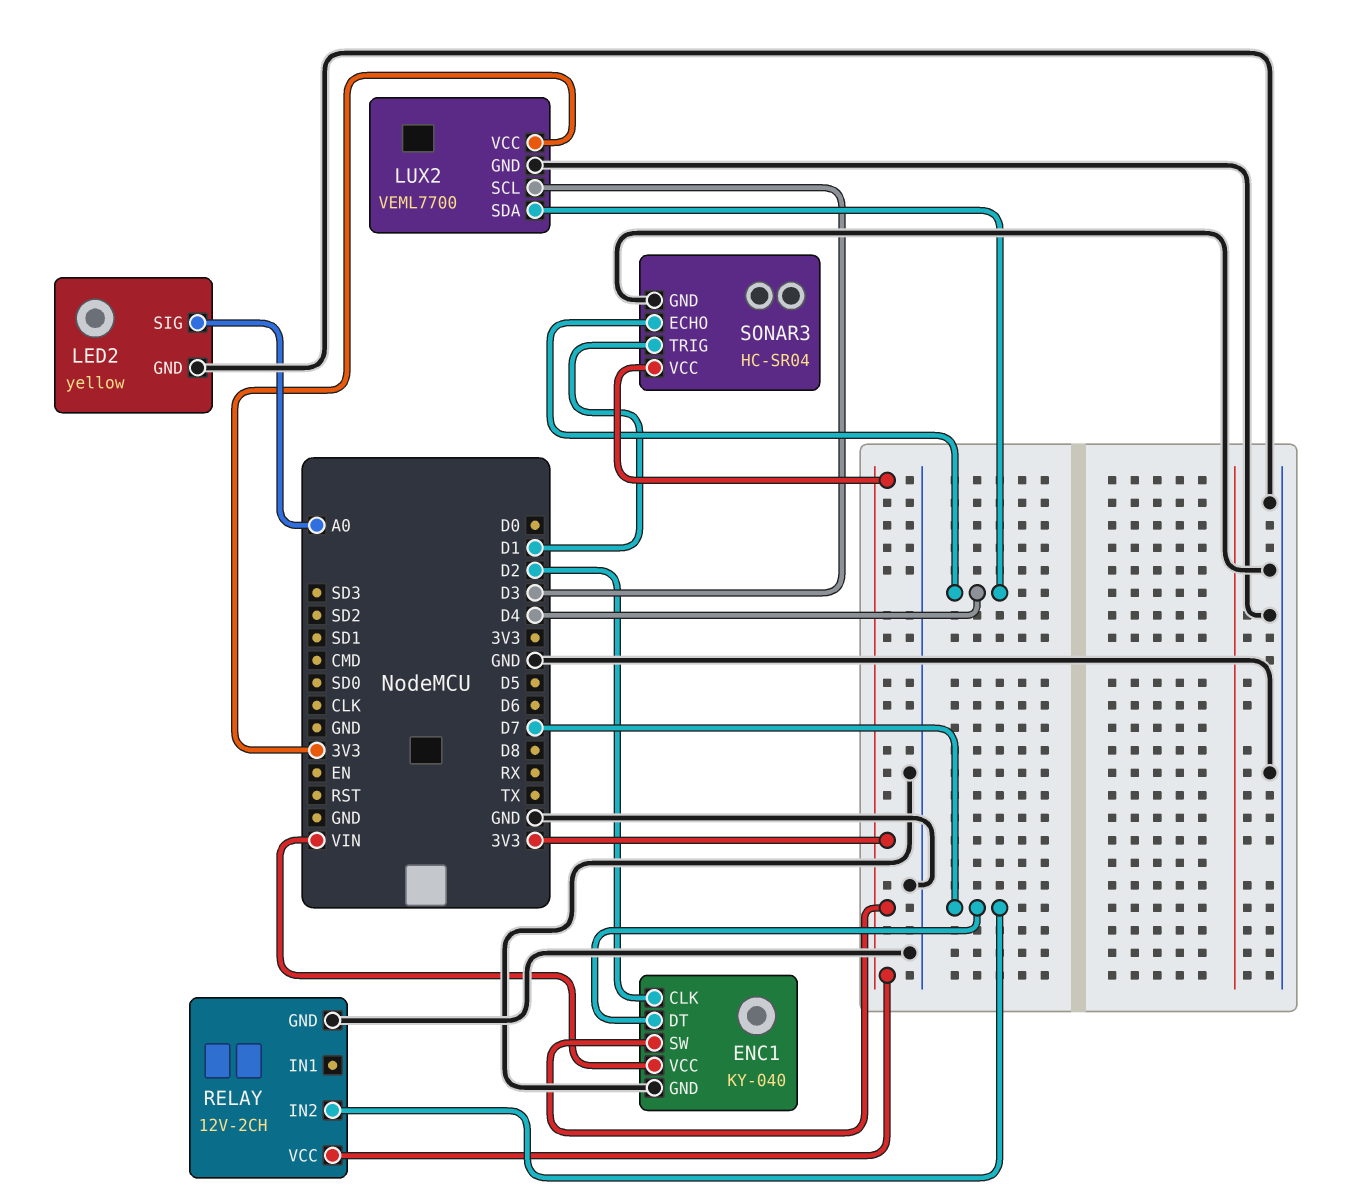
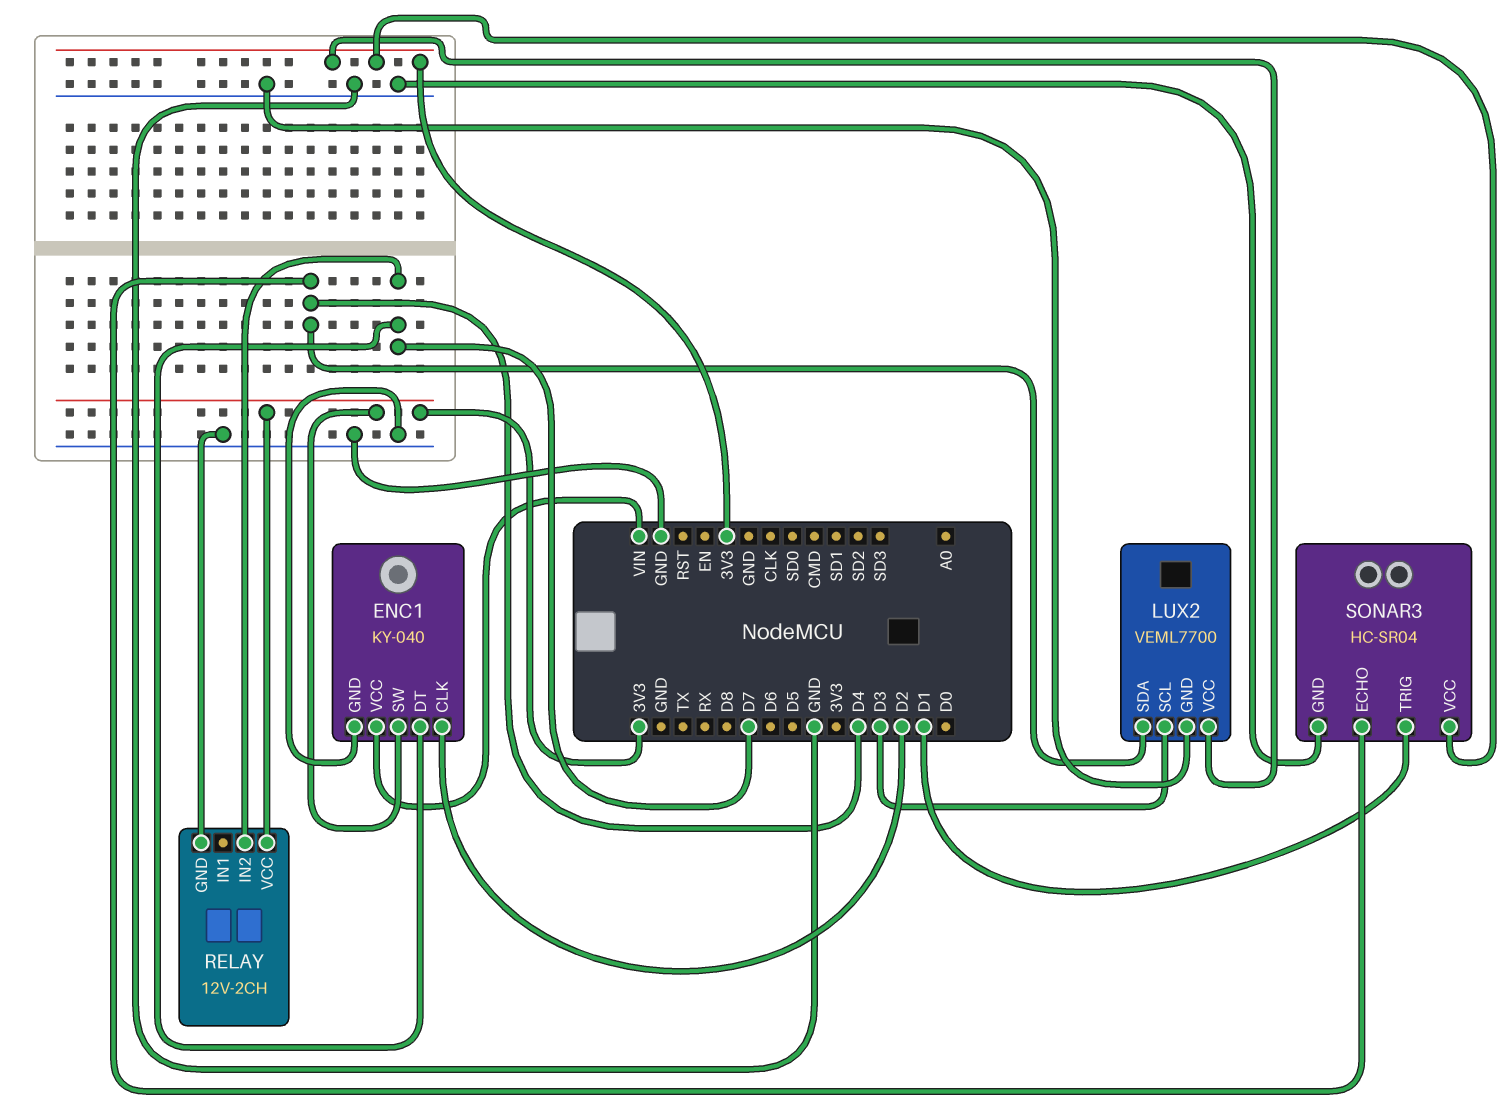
LED2: yellow -> none
LED2 pin GND: GND -> none
LED2 pin SIG: A0 -> none

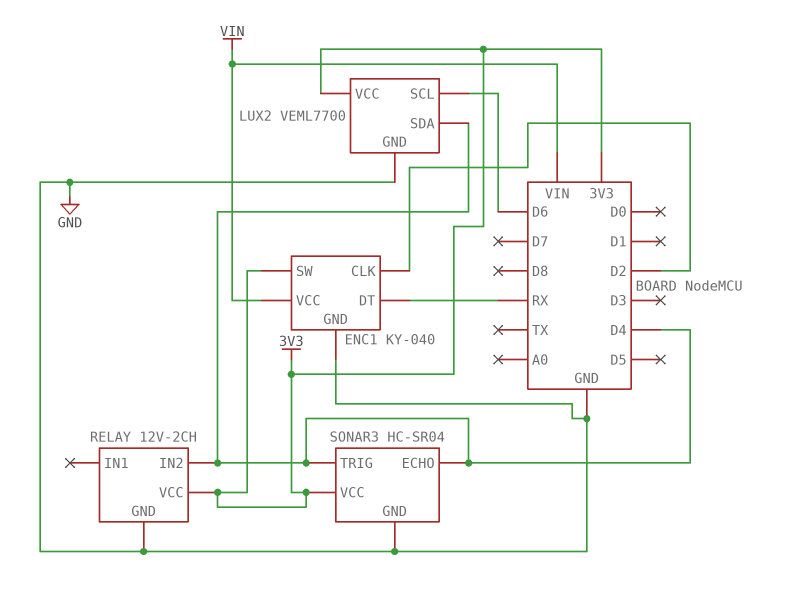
ENC1 pin DT: D7 -> RX
LUX2 pin SCL: D3 -> D6
RELAY pin IN2: D7 -> D4
SONAR3 pin TRIG: D1 -> D4

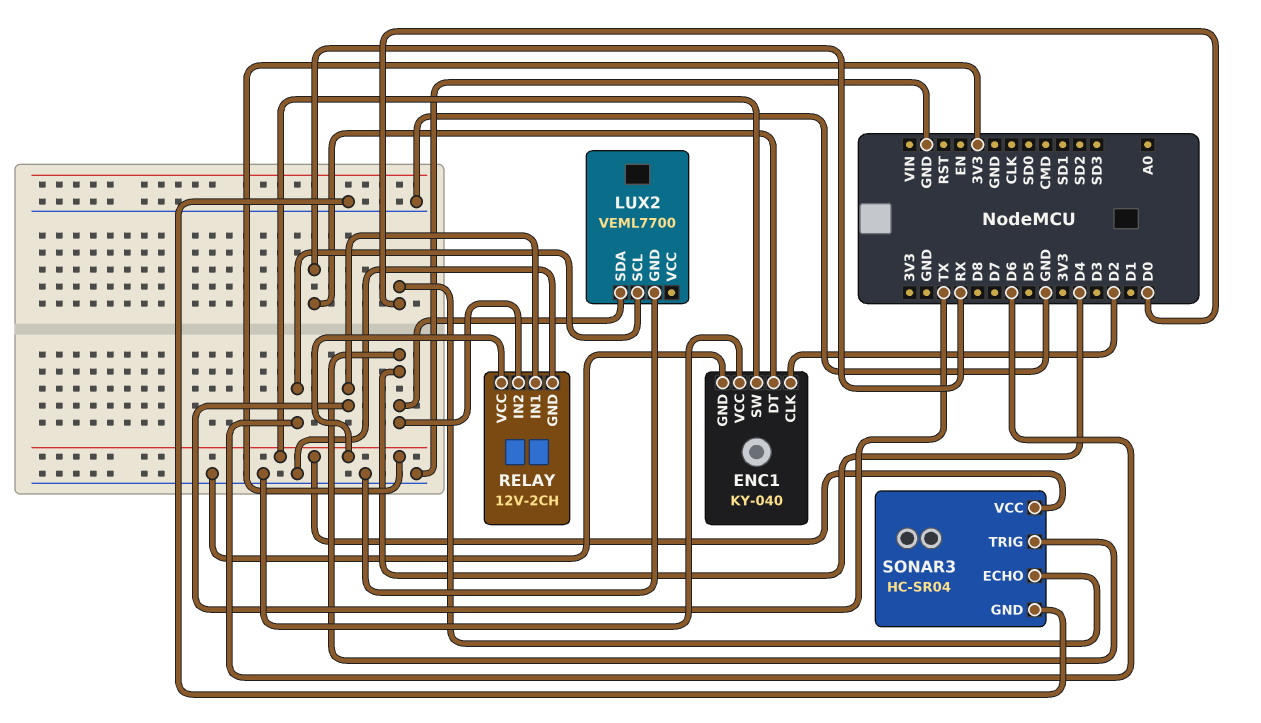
ENC1 pin VCC: VIN -> GND
LUX2 pin VCC: 3V3 -> none
RELAY pin IN1: none -> TX
SONAR3 pin ECHO: D4 -> D0

